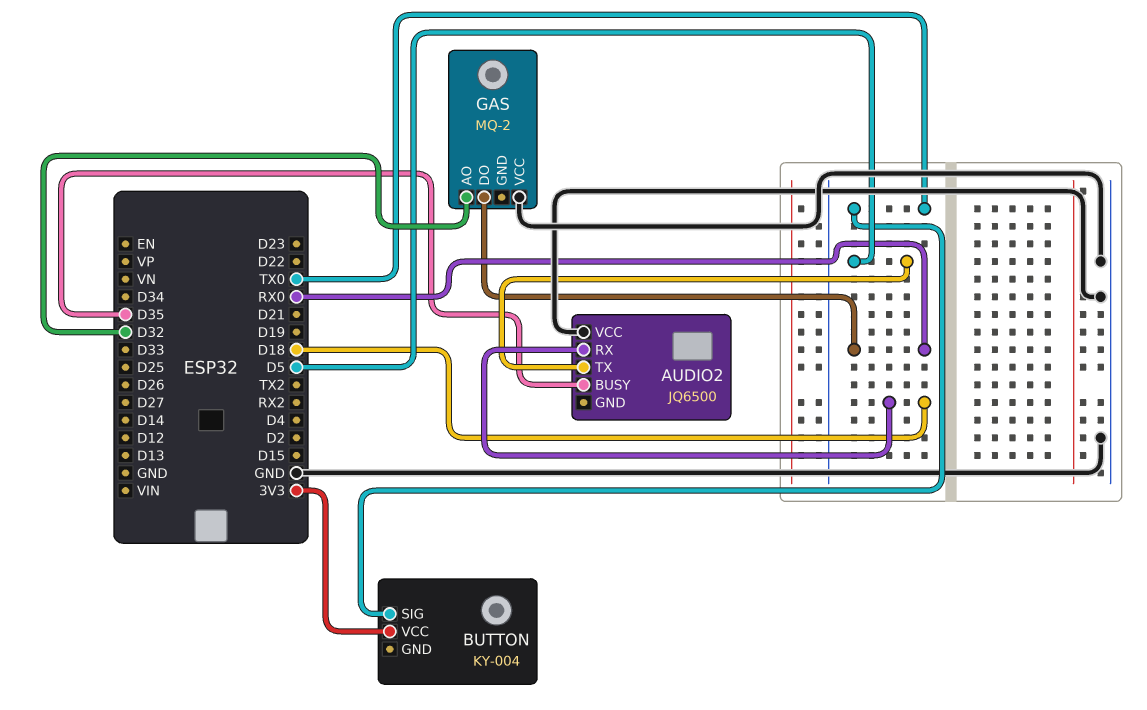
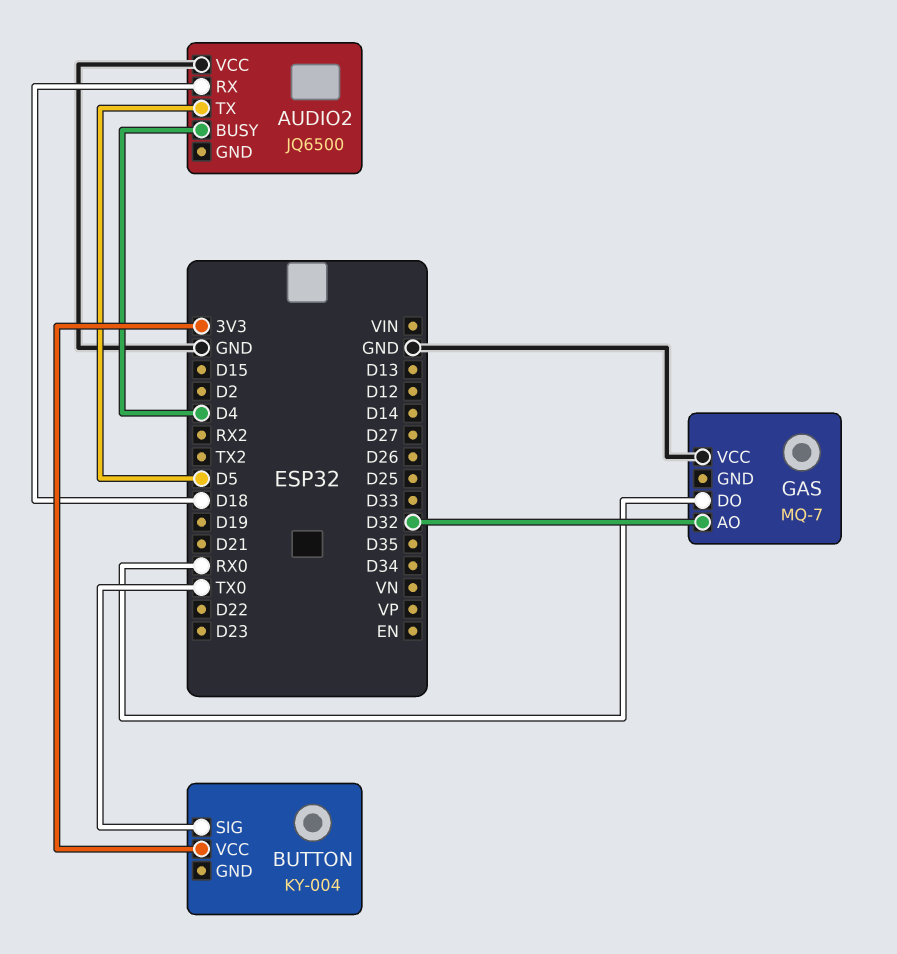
AUDIO2 pin BUSY: D35 -> D4
GAS: MQ-2 -> MQ-7

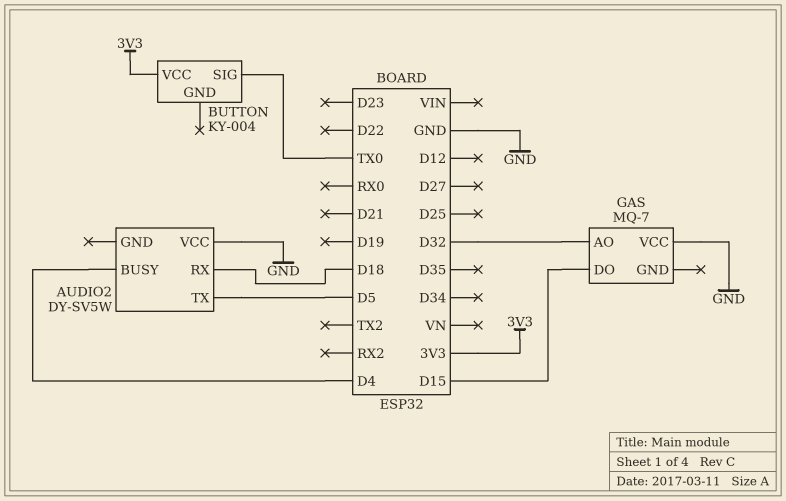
AUDIO2: JQ6500 -> DY-SV5W
GAS pin DO: RX0 -> D15

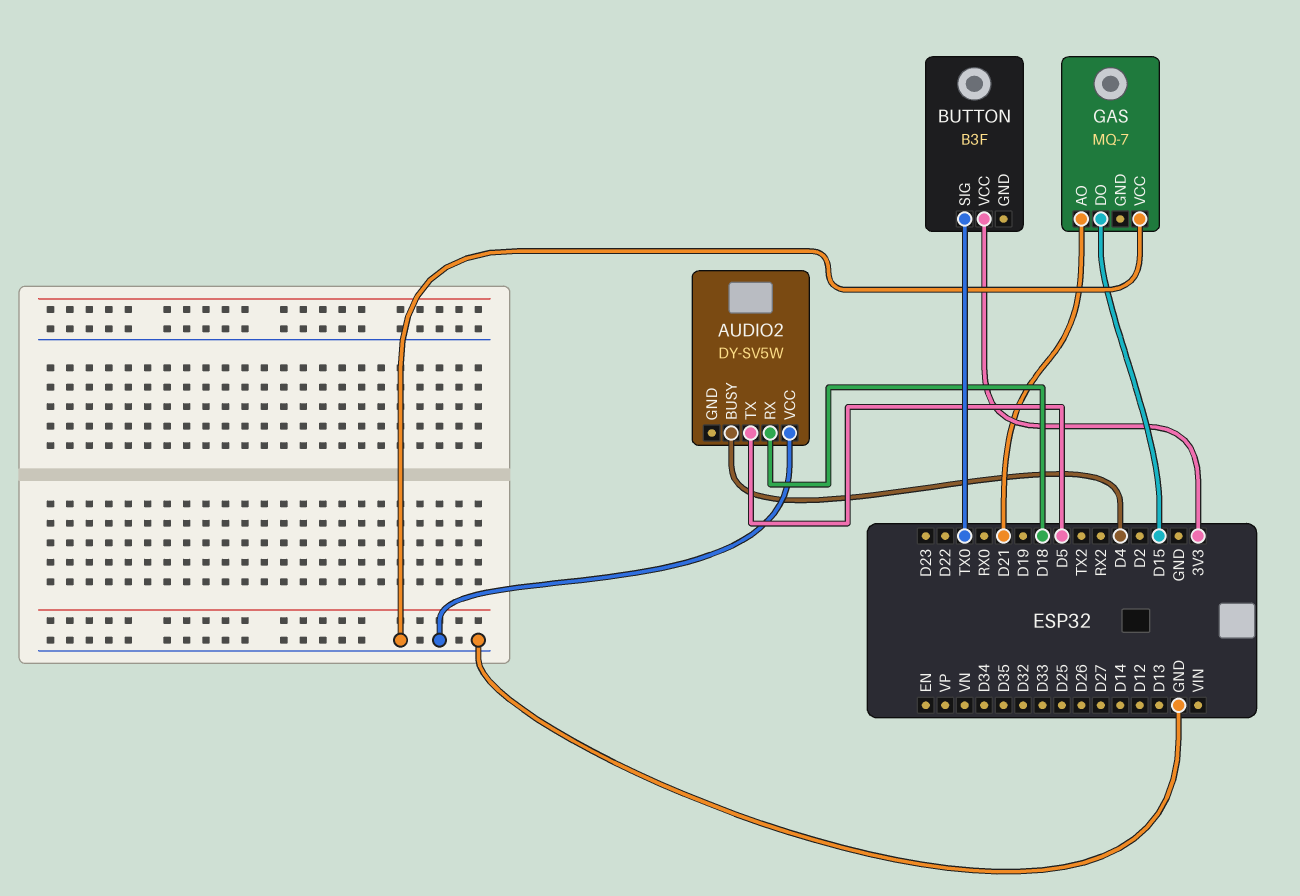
BUTTON: KY-004 -> B3F
GAS pin AO: D32 -> D21

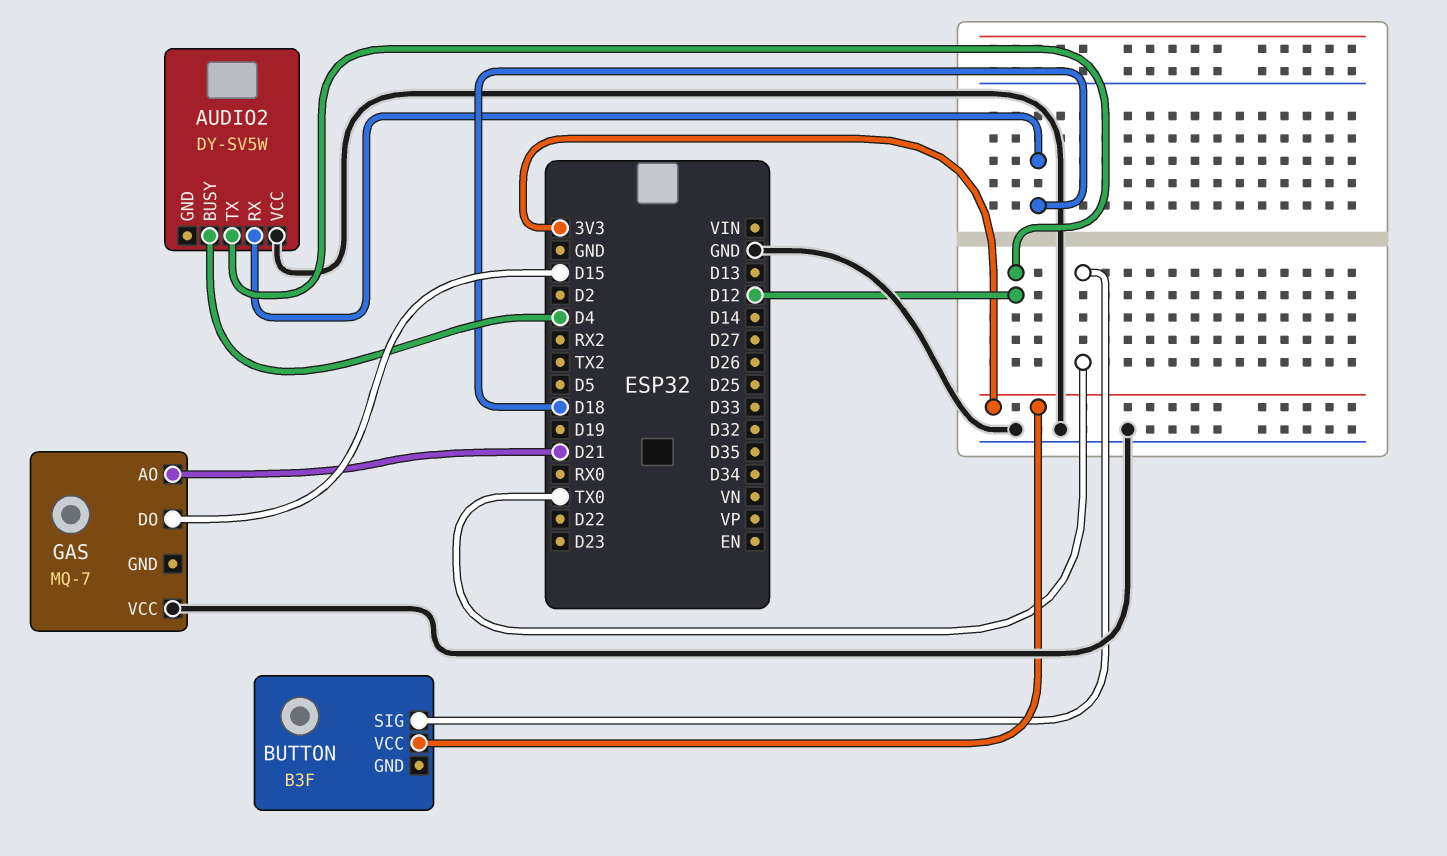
AUDIO2 pin TX: D5 -> D12

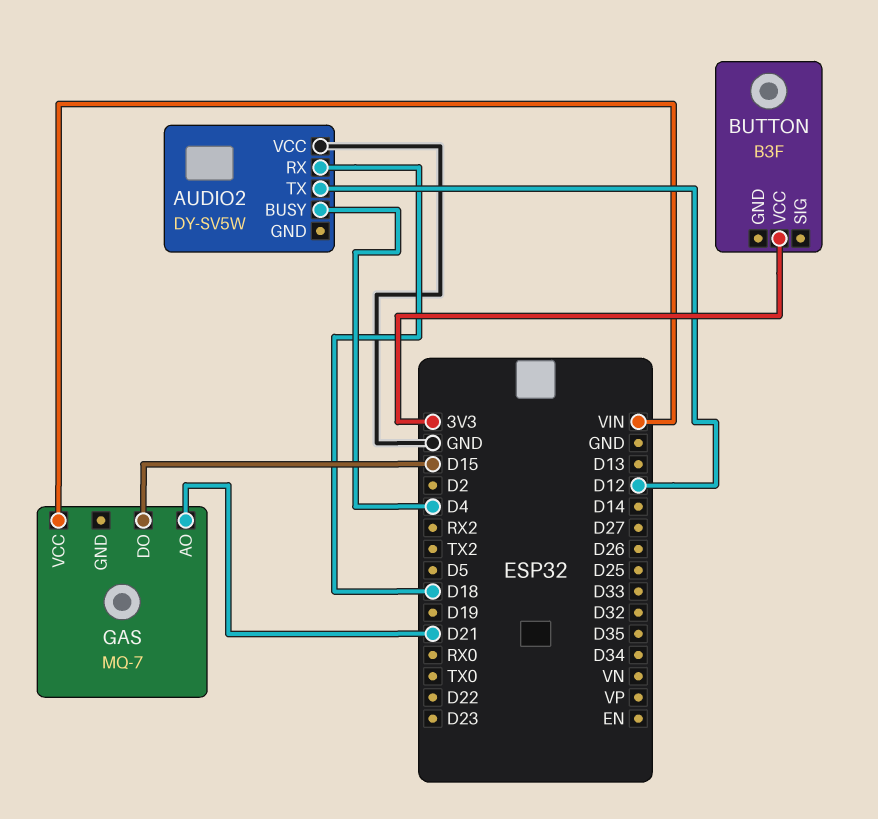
BUTTON pin SIG: TX0 -> none
GAS pin VCC: GND -> VIN

